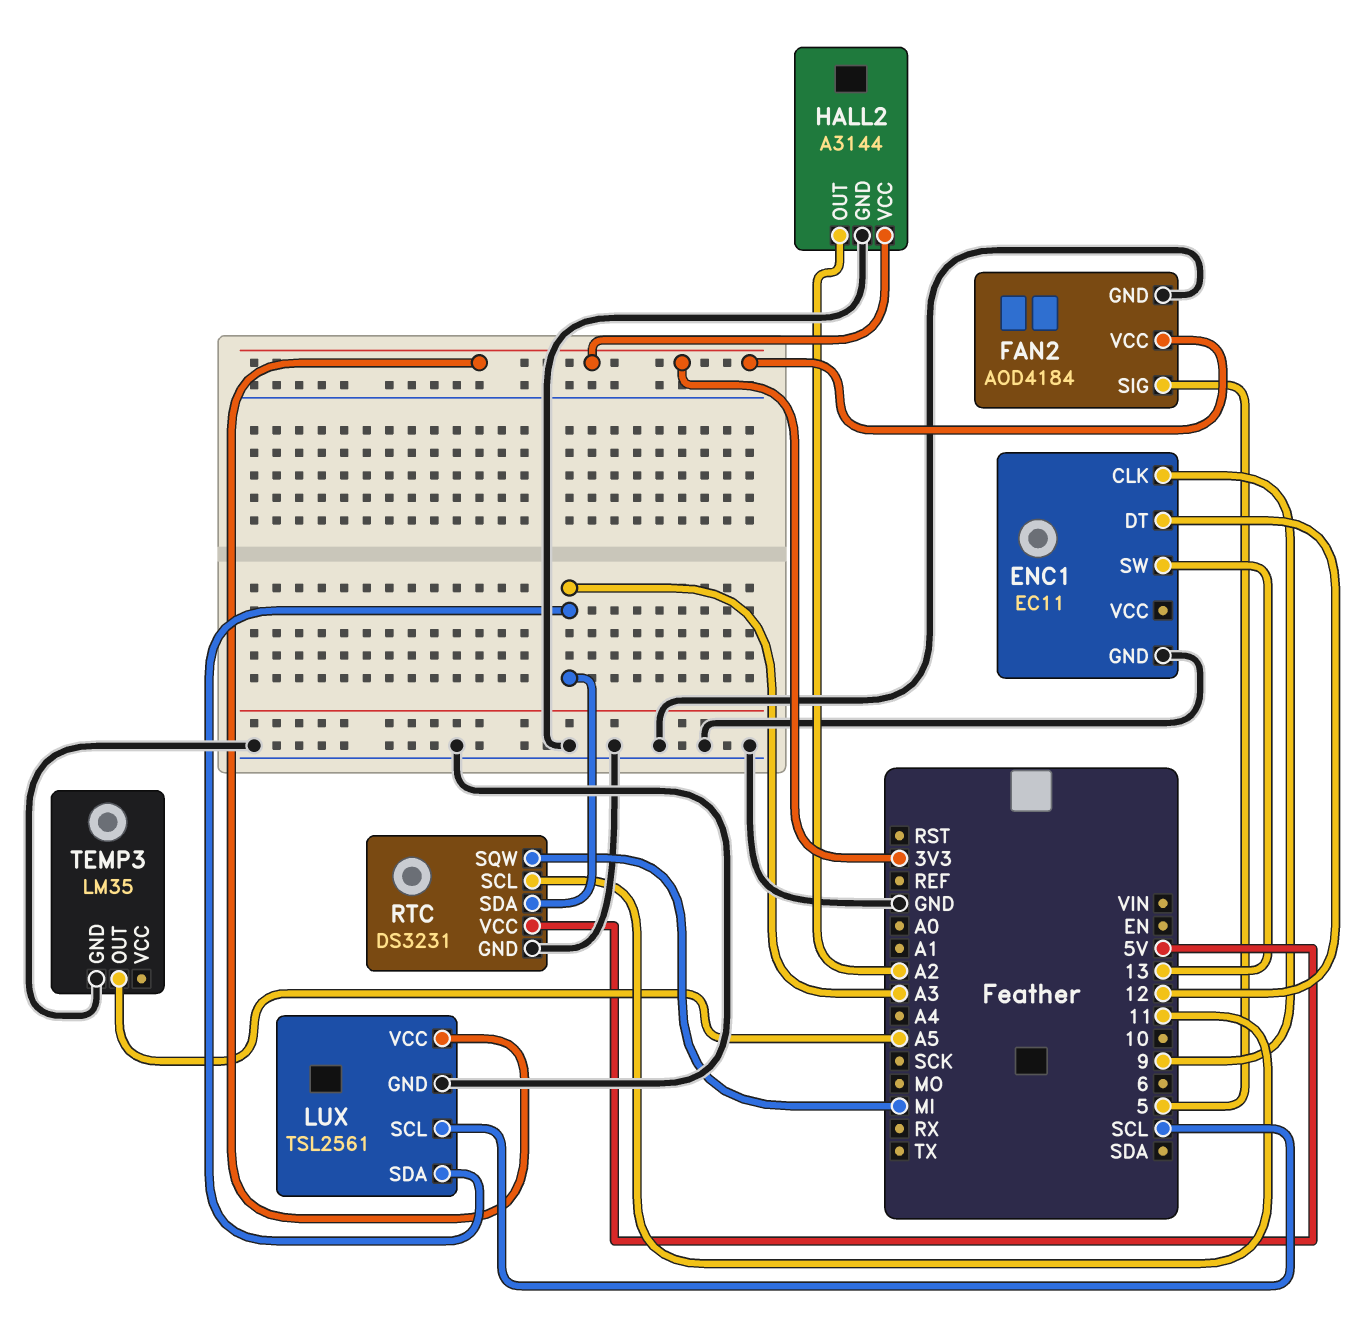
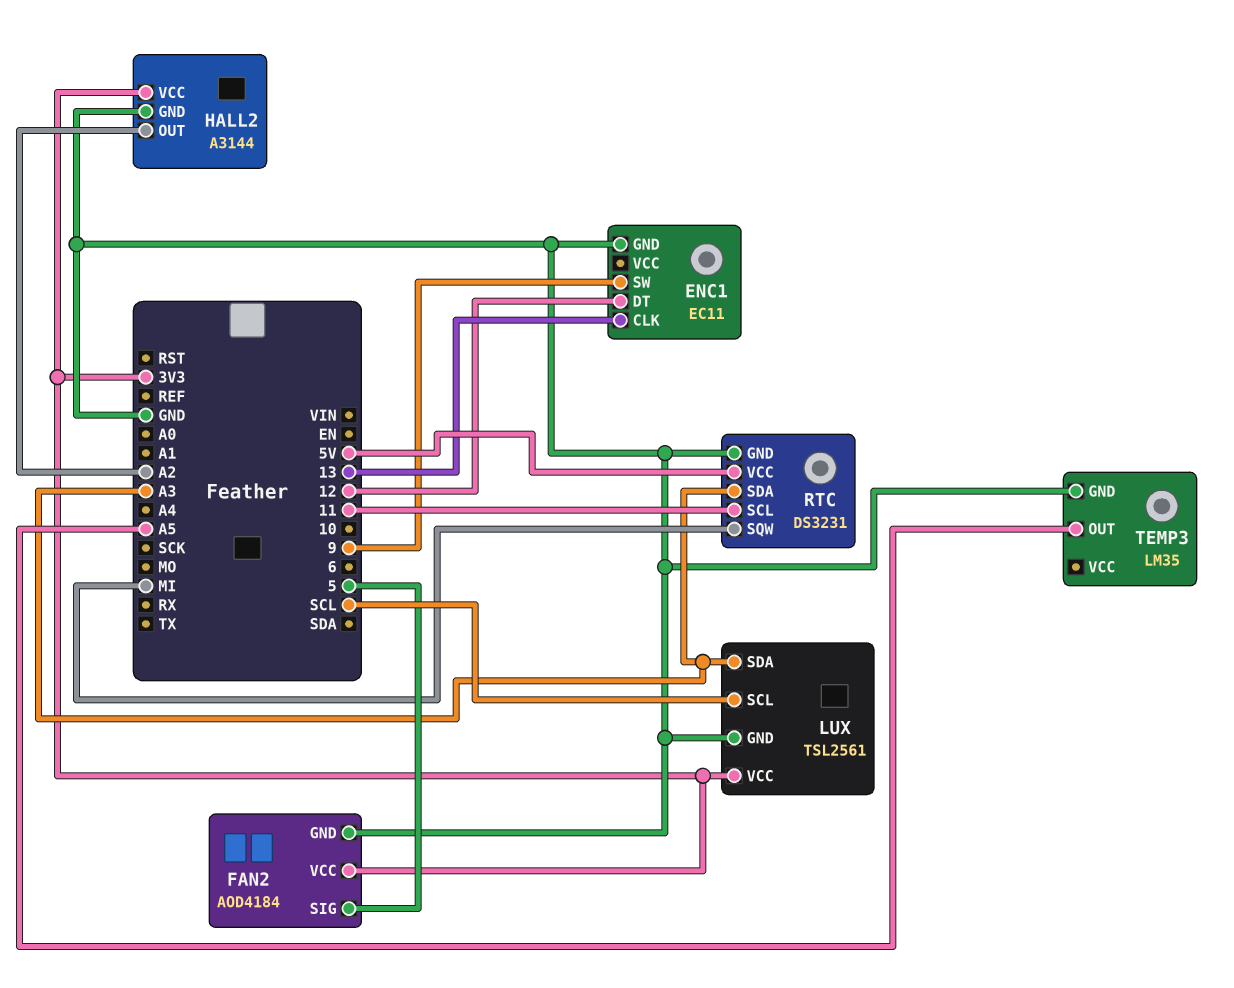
ENC1 pin CLK: 9 -> 13
ENC1 pin SW: 13 -> 9

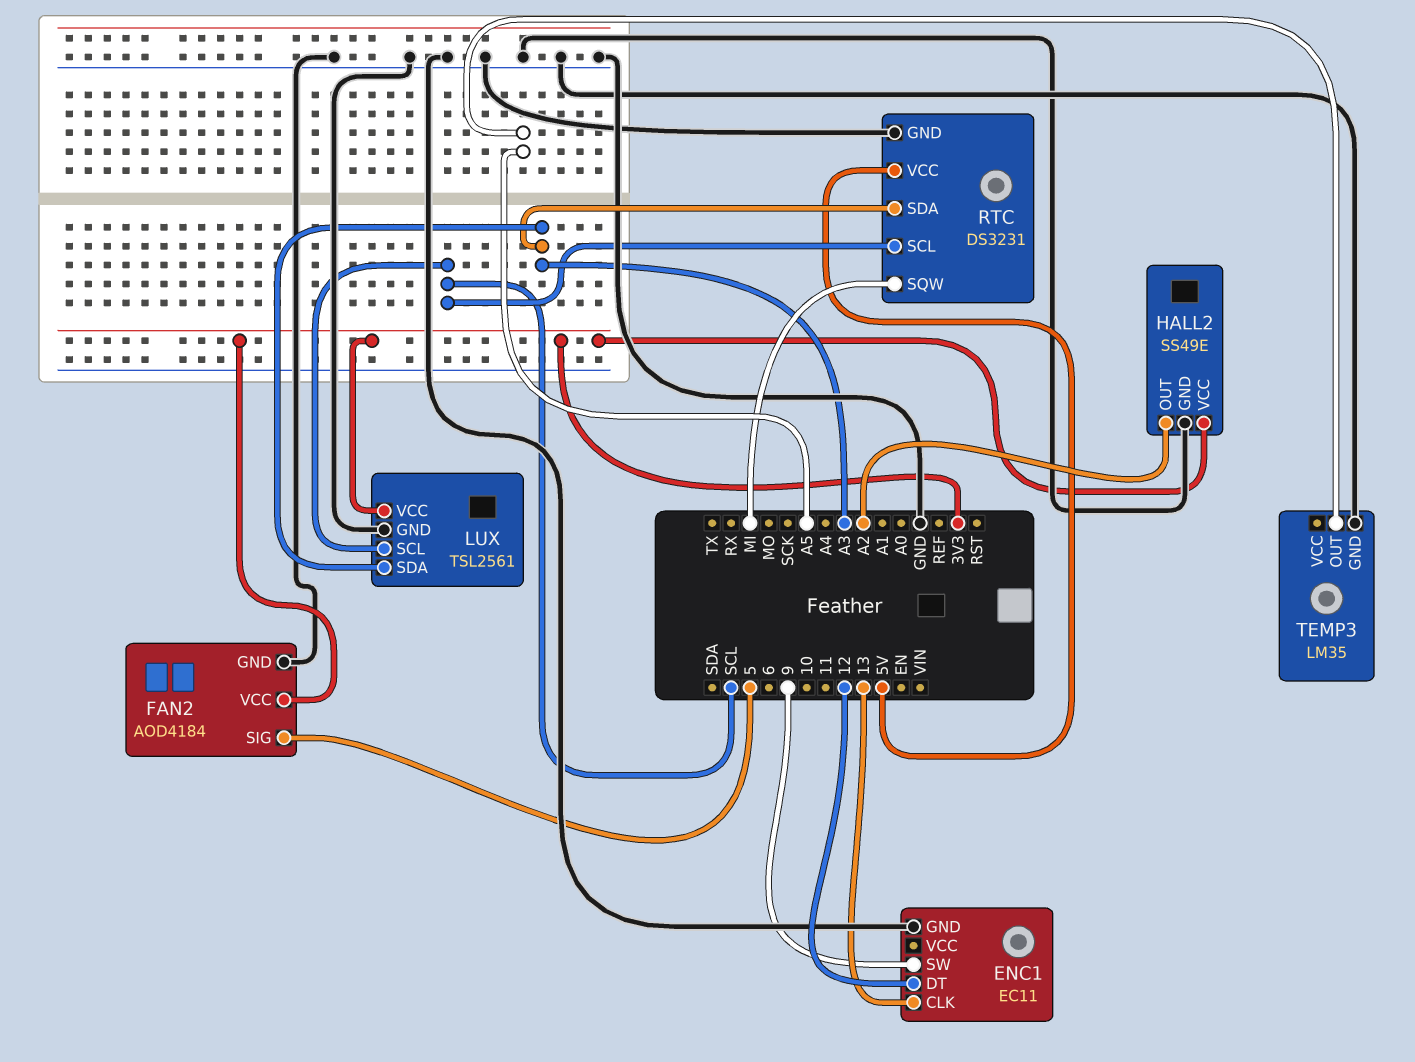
HALL2: A3144 -> SS49E
RTC pin SCL: 11 -> SCL

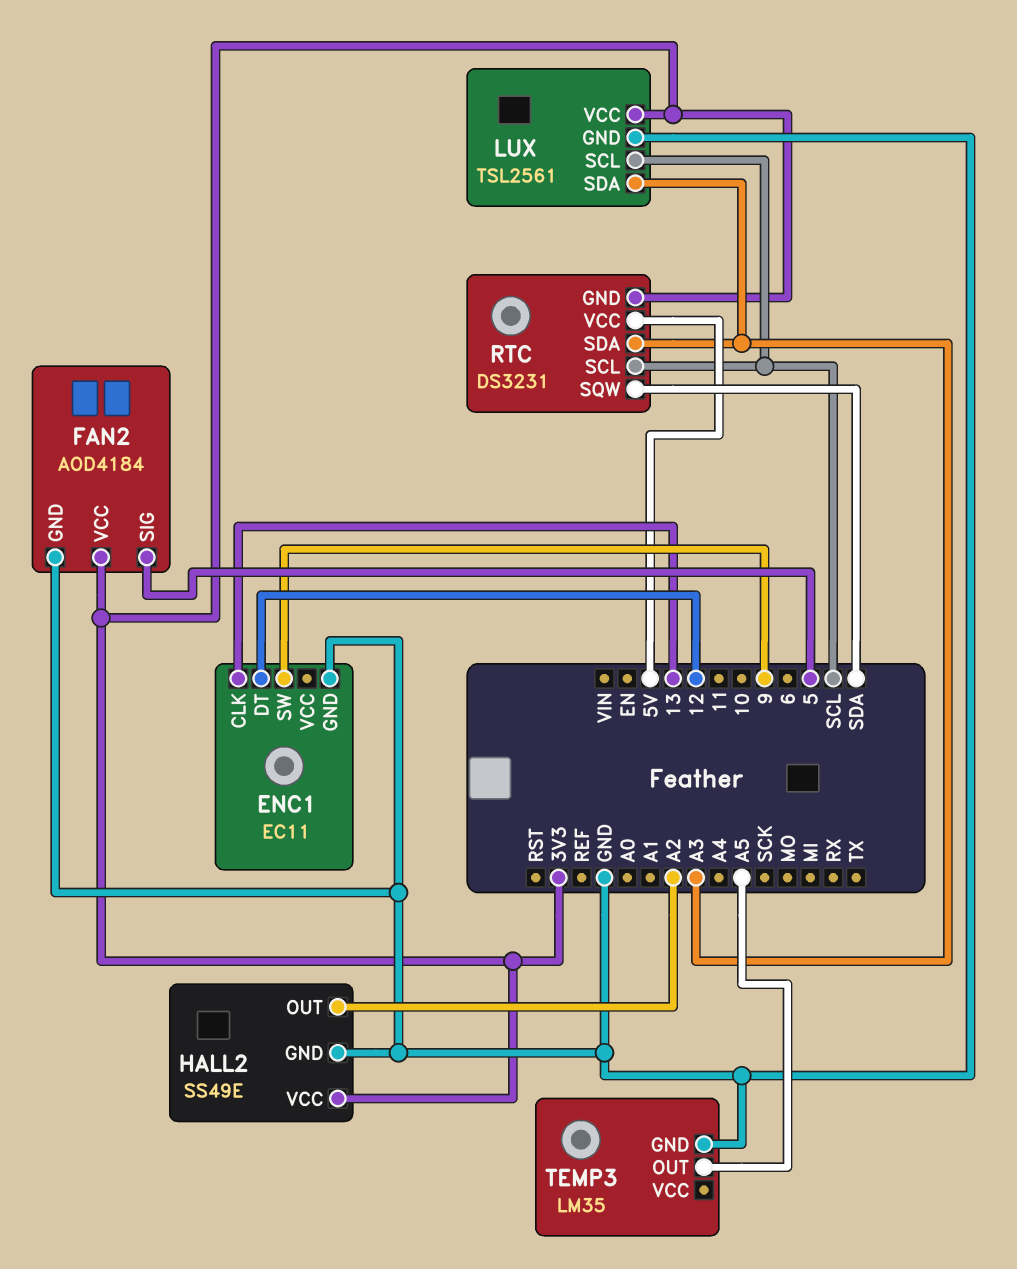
RTC pin GND: GND -> 3V3
RTC pin SQW: MI -> SDA

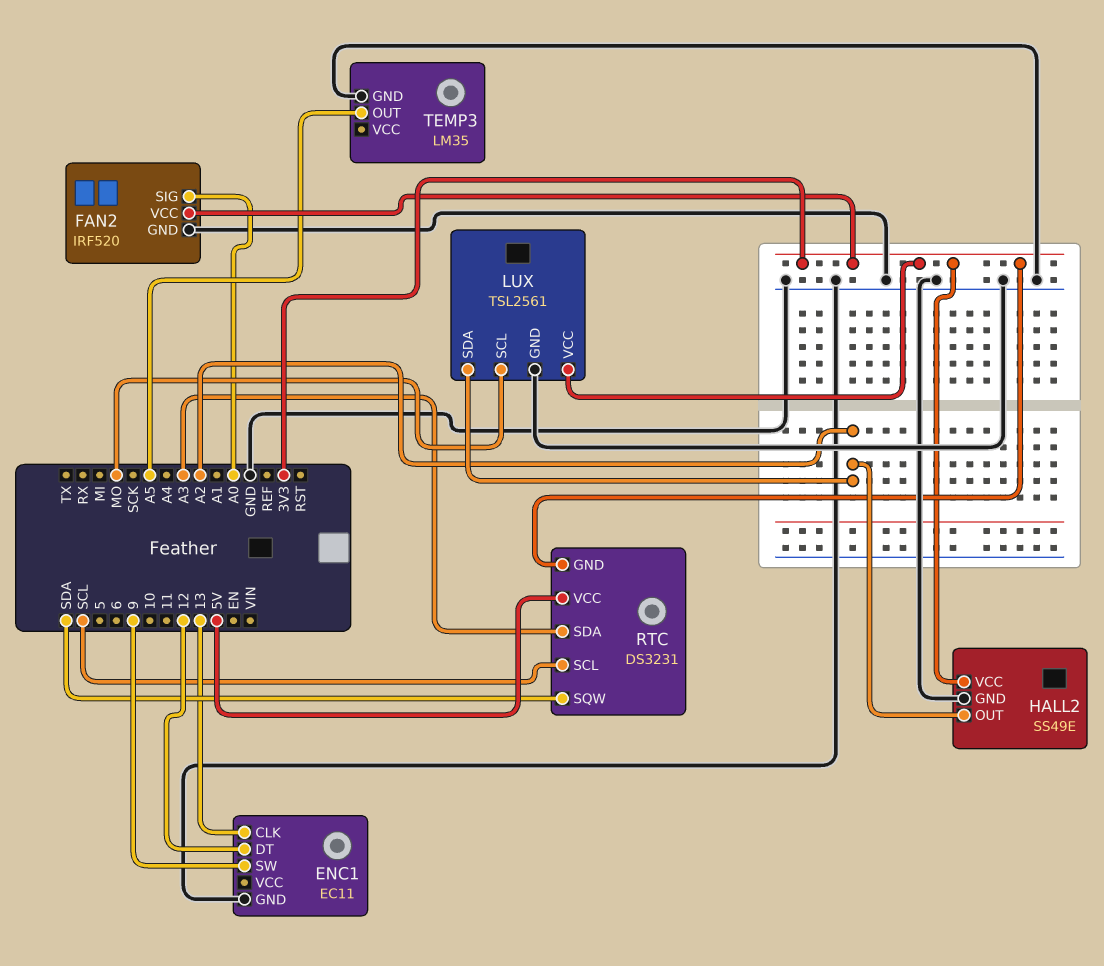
FAN2: AOD4184 -> IRF520
FAN2 pin SIG: 5 -> A0
LUX pin SCL: SCL -> MO
LUX pin SDA: A3 -> A2

